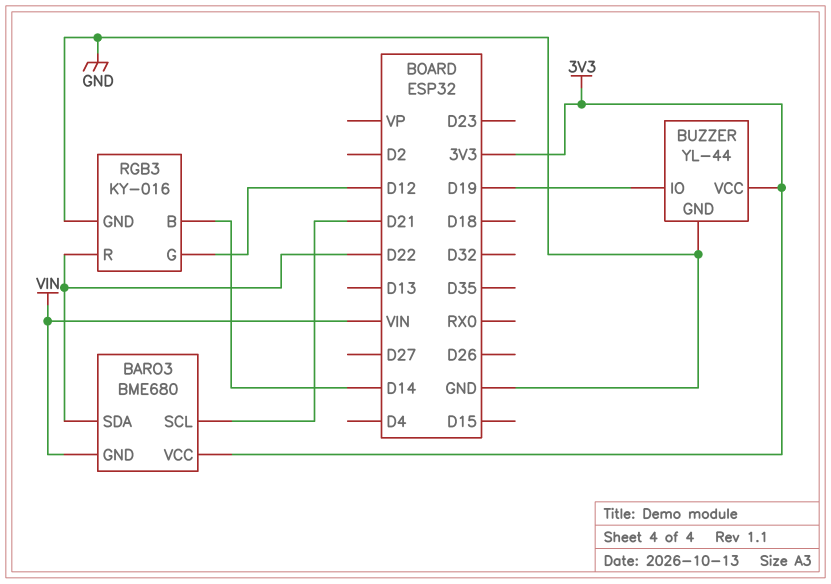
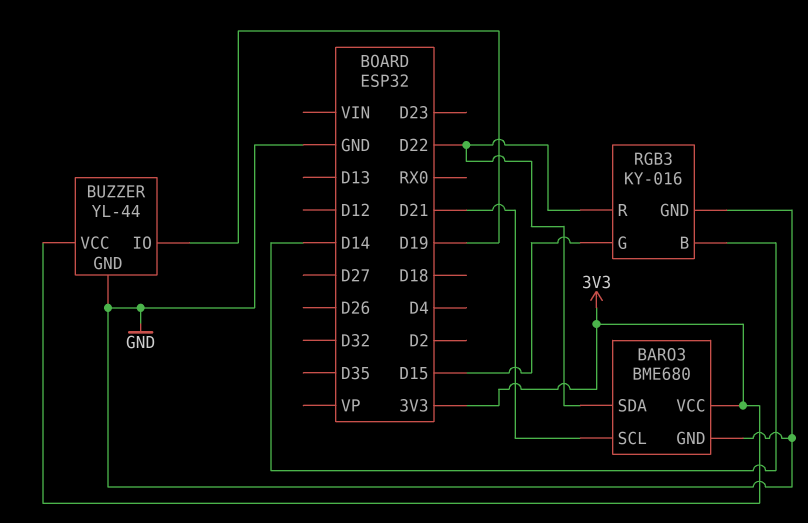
BARO3 pin GND: VIN -> GND
RGB3 pin G: D12 -> D15

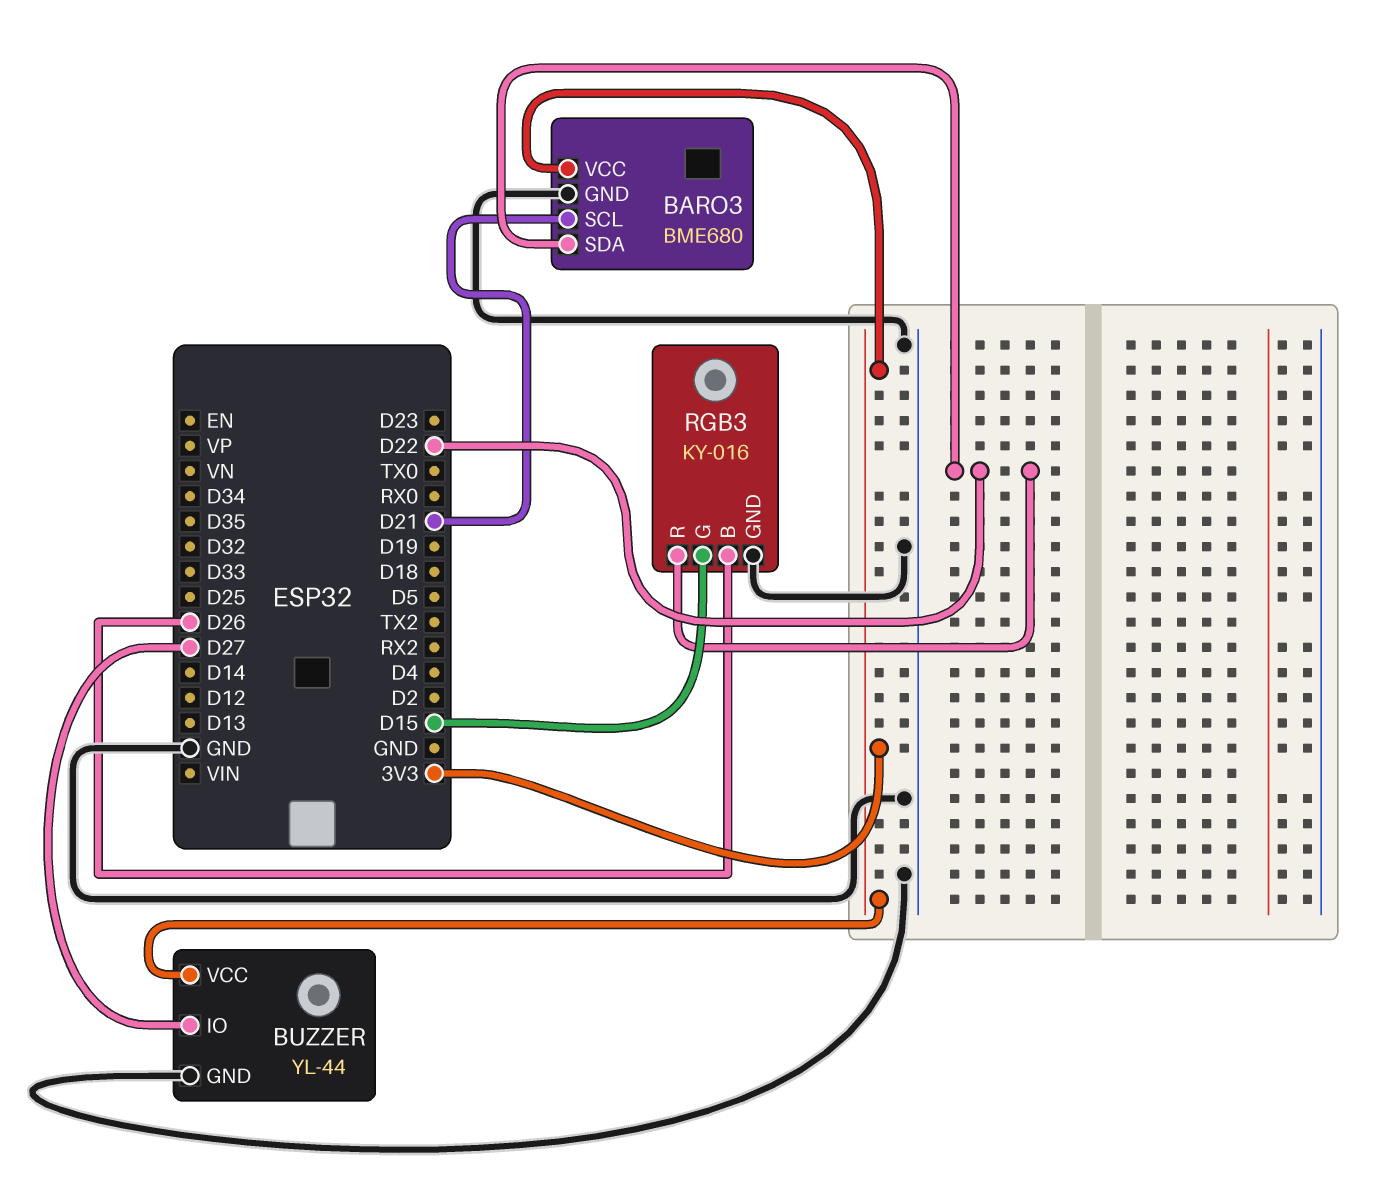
BUZZER pin IO: D19 -> D27
RGB3 pin B: D14 -> D26

